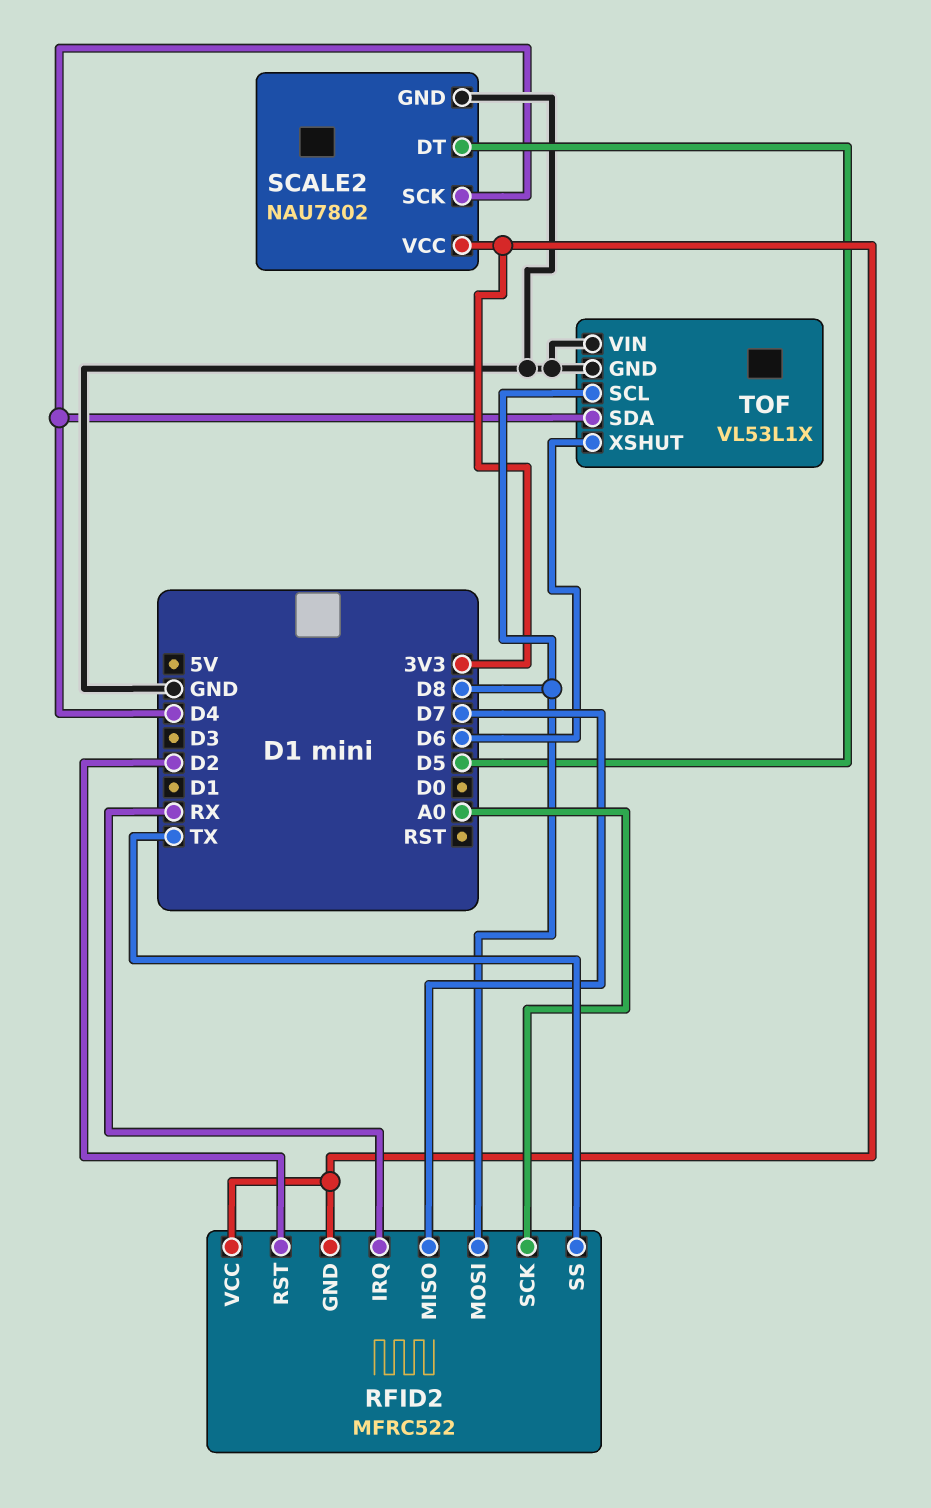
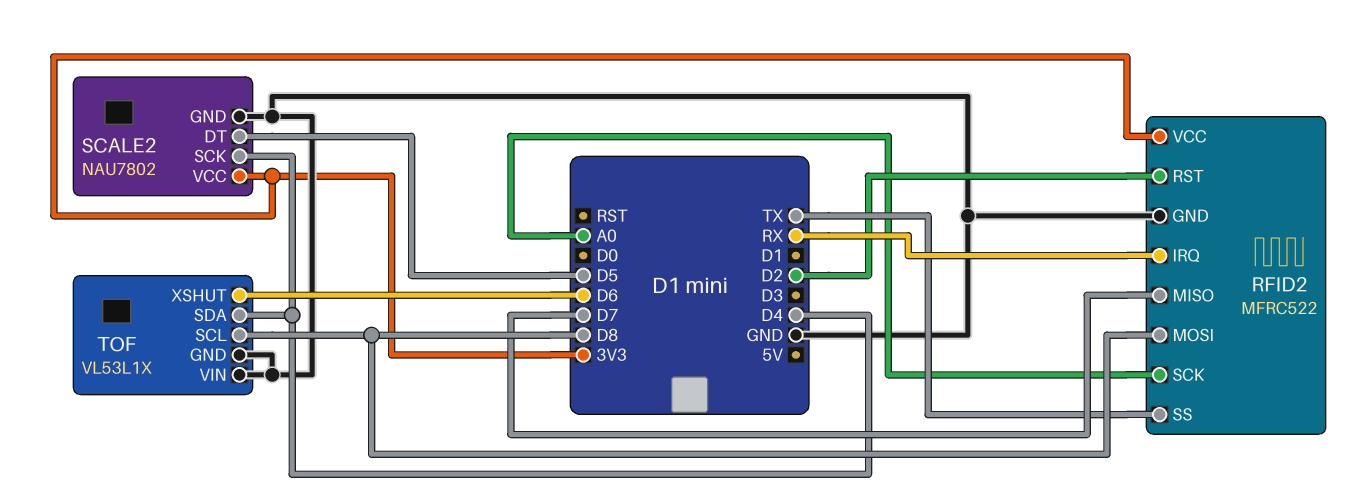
RFID2 pin GND: 3V3 -> GND

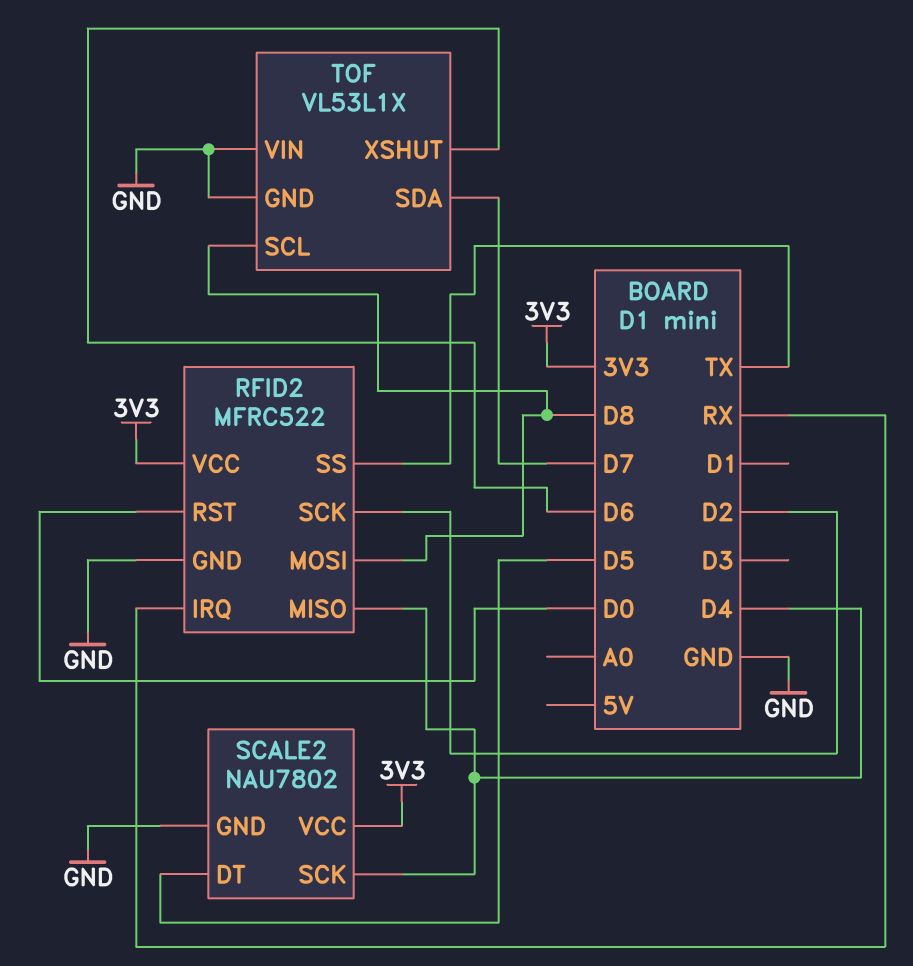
RFID2 pin MISO: D7 -> D4
RFID2 pin RST: D2 -> D0
RFID2 pin SCK: A0 -> D2
TOF pin SDA: D4 -> D7

